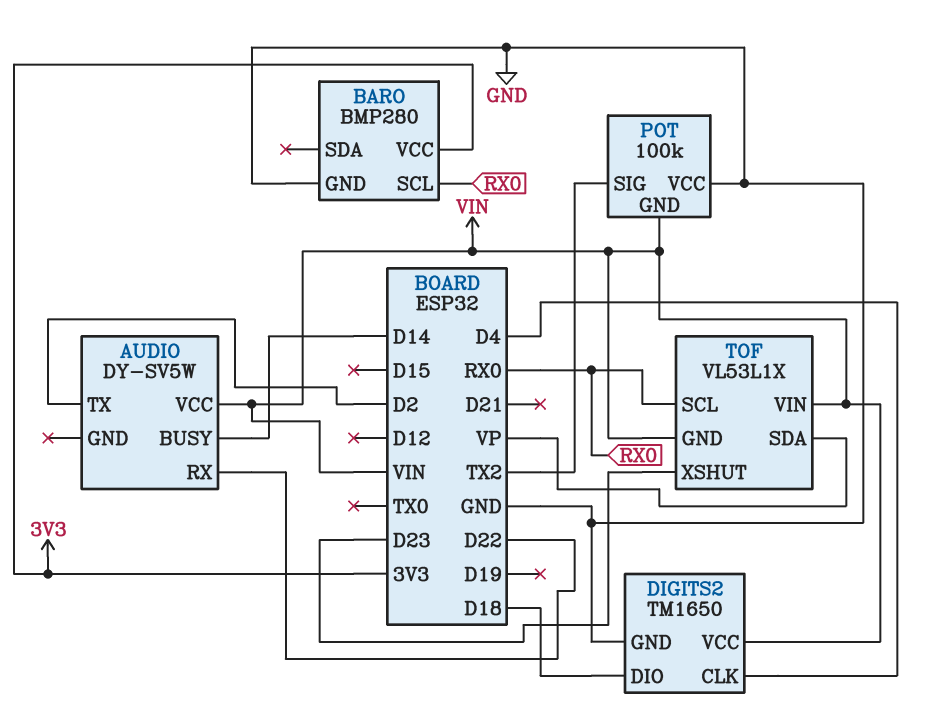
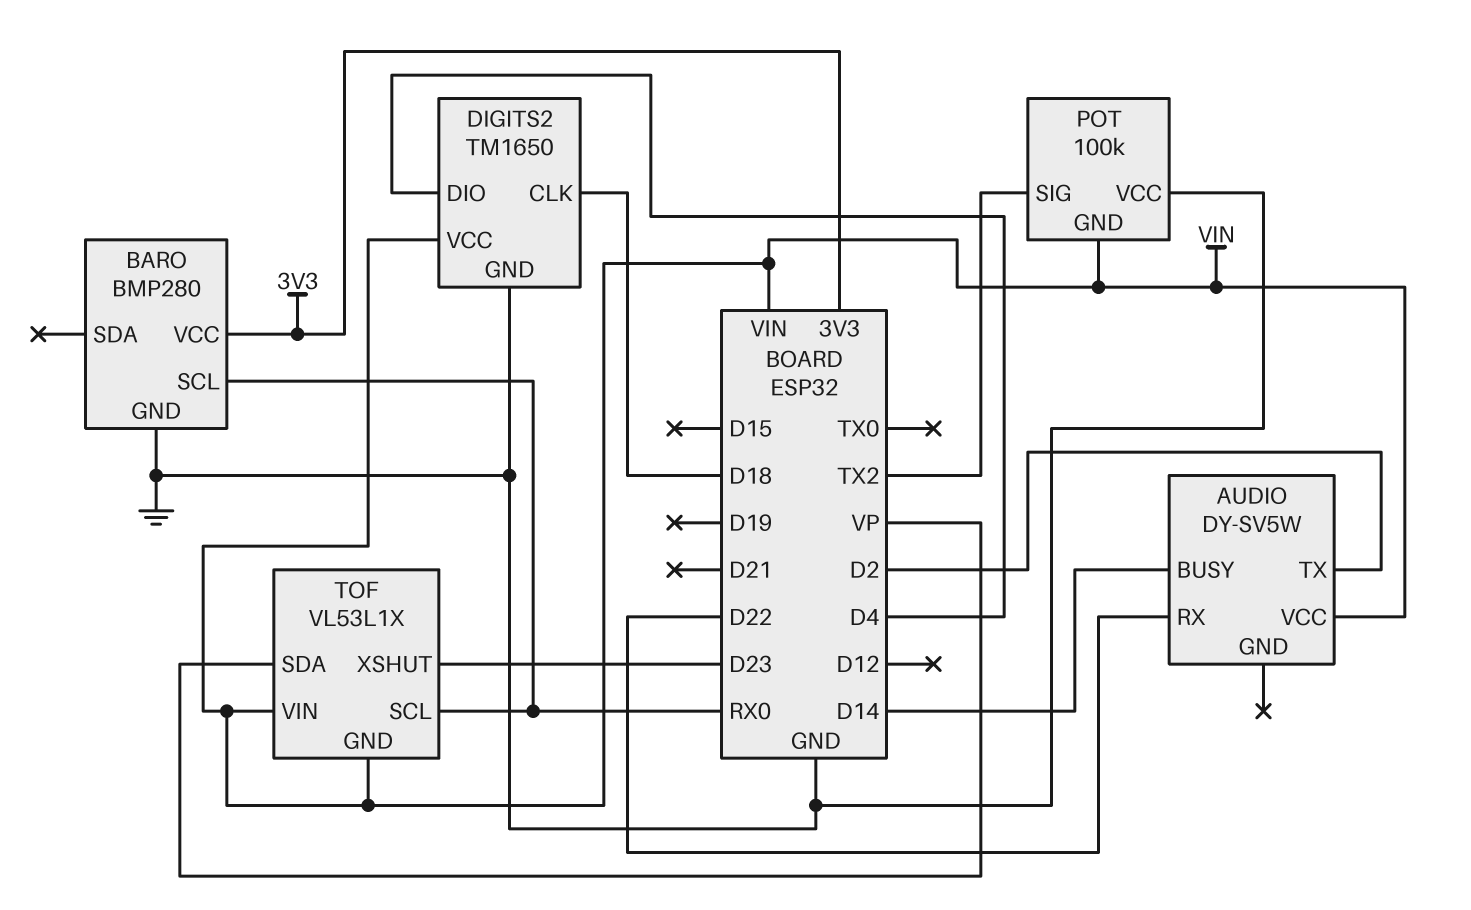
DIGITS2 pin CLK: D4 -> D18
DIGITS2 pin DIO: D18 -> D4

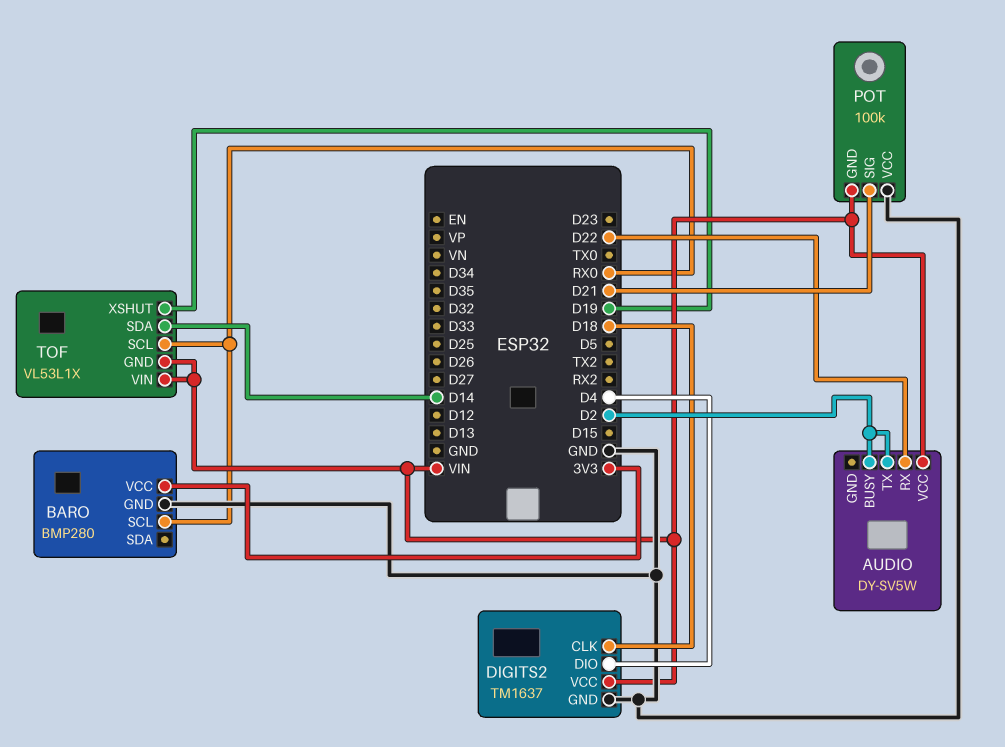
AUDIO pin BUSY: D14 -> D2
DIGITS2: TM1650 -> TM1637
POT pin SIG: TX2 -> D21
TOF pin SDA: VP -> D14
TOF pin XSHUT: D23 -> D19

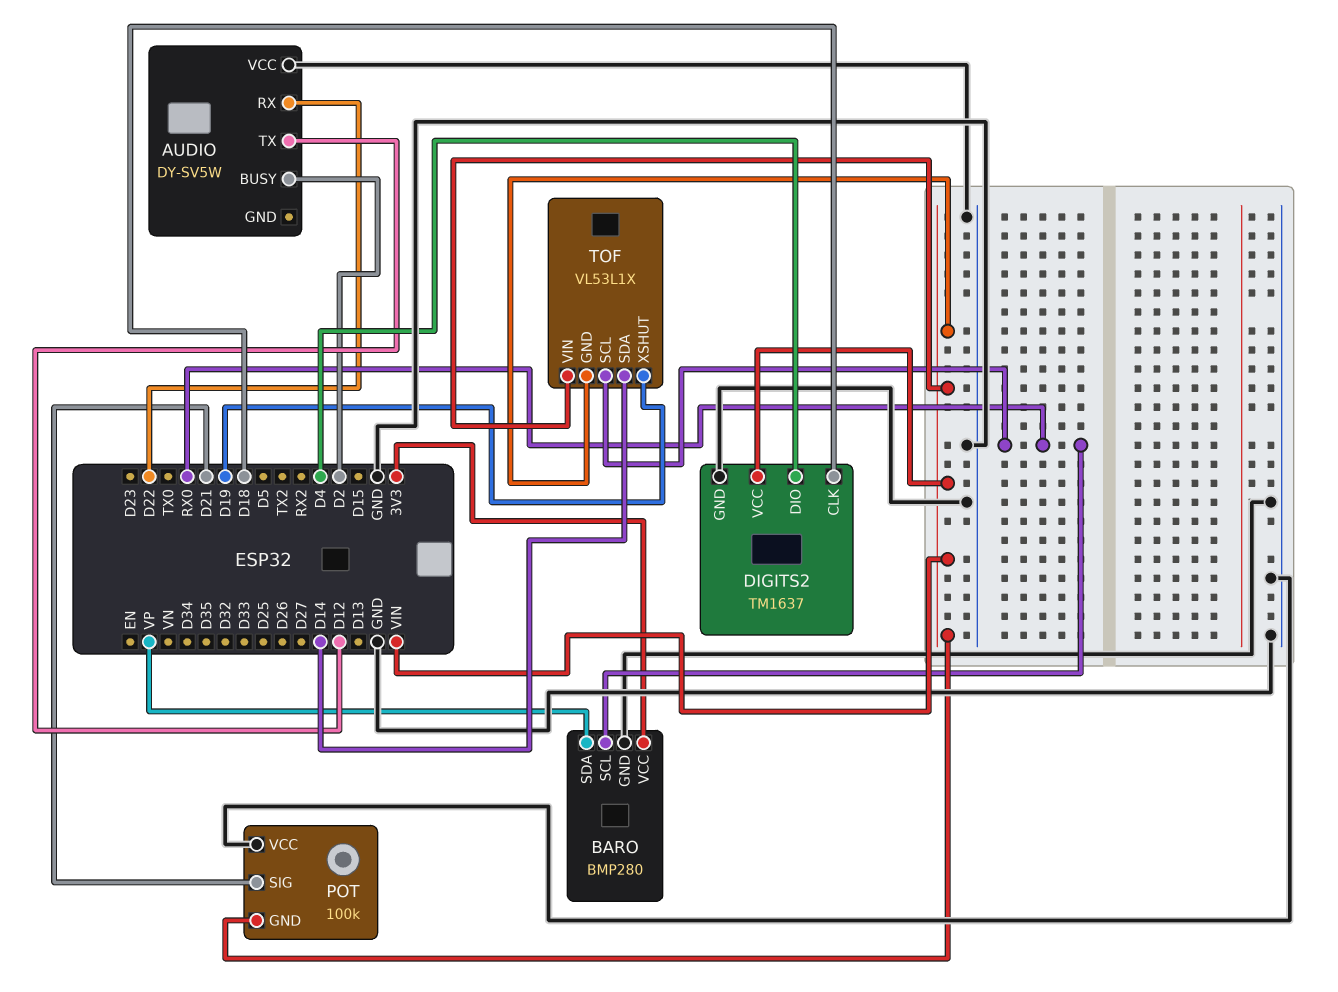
AUDIO pin TX: D2 -> D12
AUDIO pin VCC: VIN -> GND
BARO pin SDA: none -> VP

